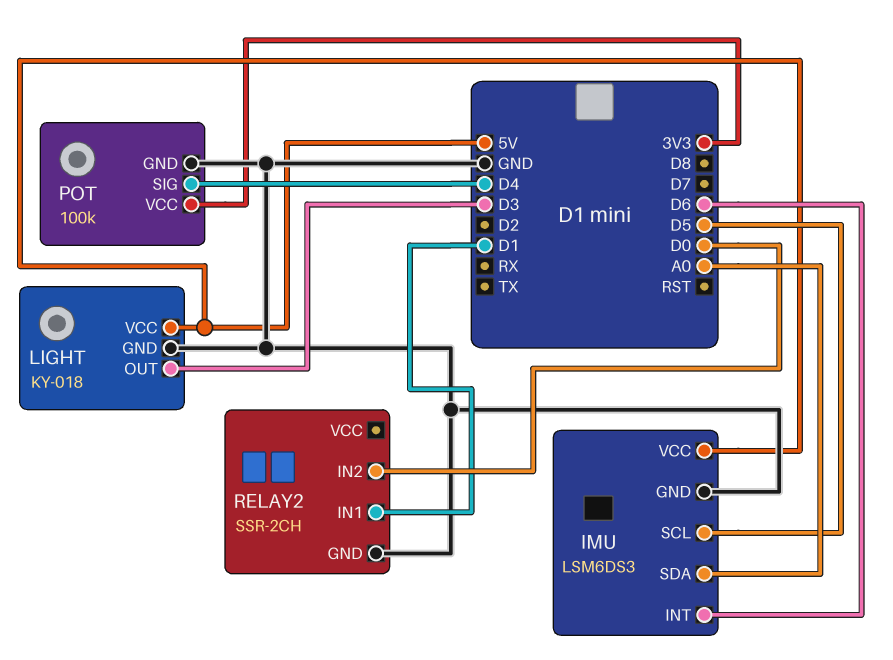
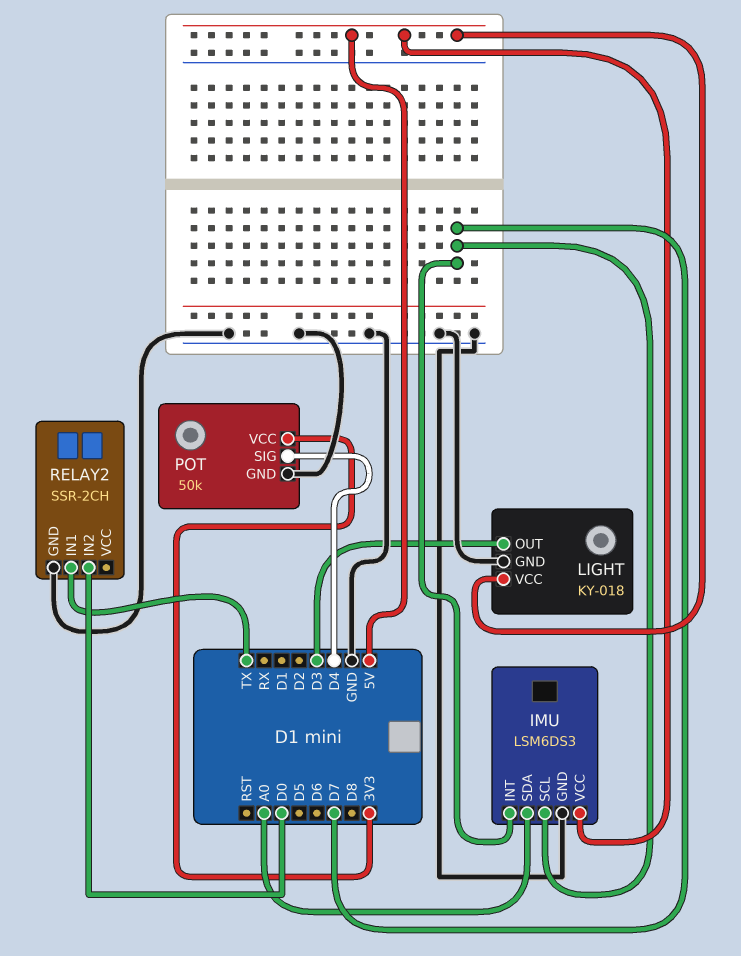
IMU pin INT: D6 -> D7
IMU pin SCL: D5 -> D7
POT: 100k -> 50k
RELAY2 pin IN1: D1 -> TX

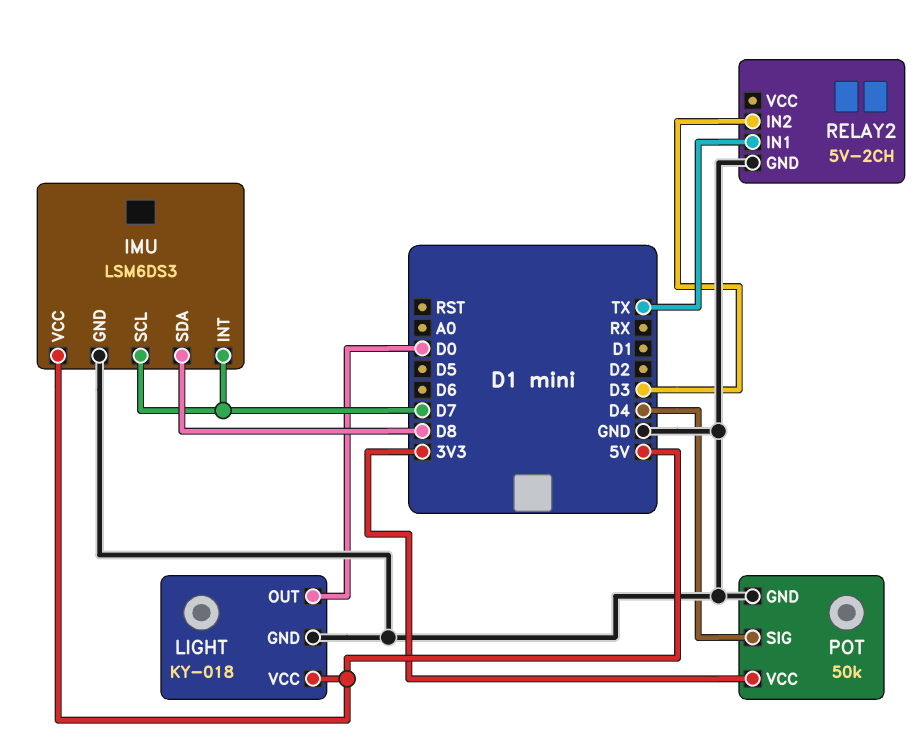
IMU pin SDA: A0 -> D8
LIGHT pin OUT: D3 -> D0
RELAY2: SSR-2CH -> 5V-2CH
RELAY2 pin IN2: D0 -> D3

